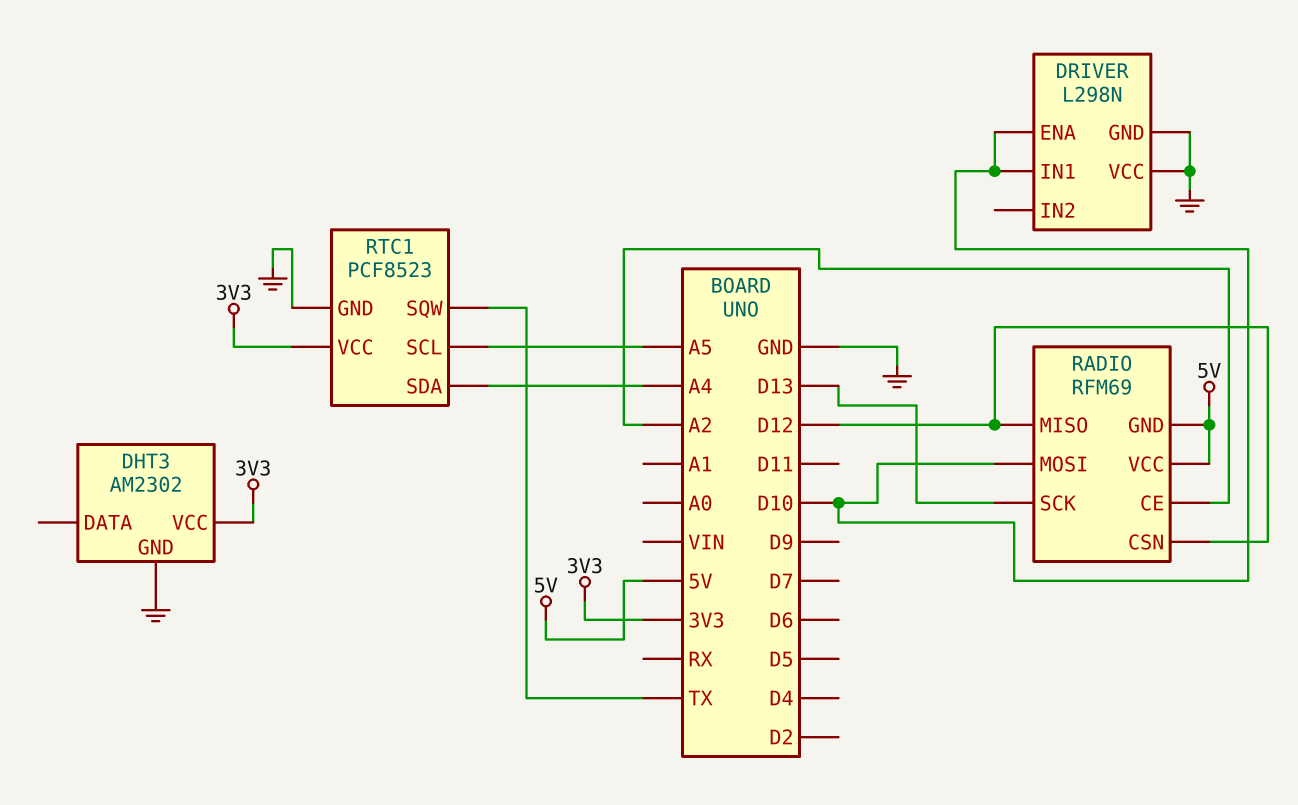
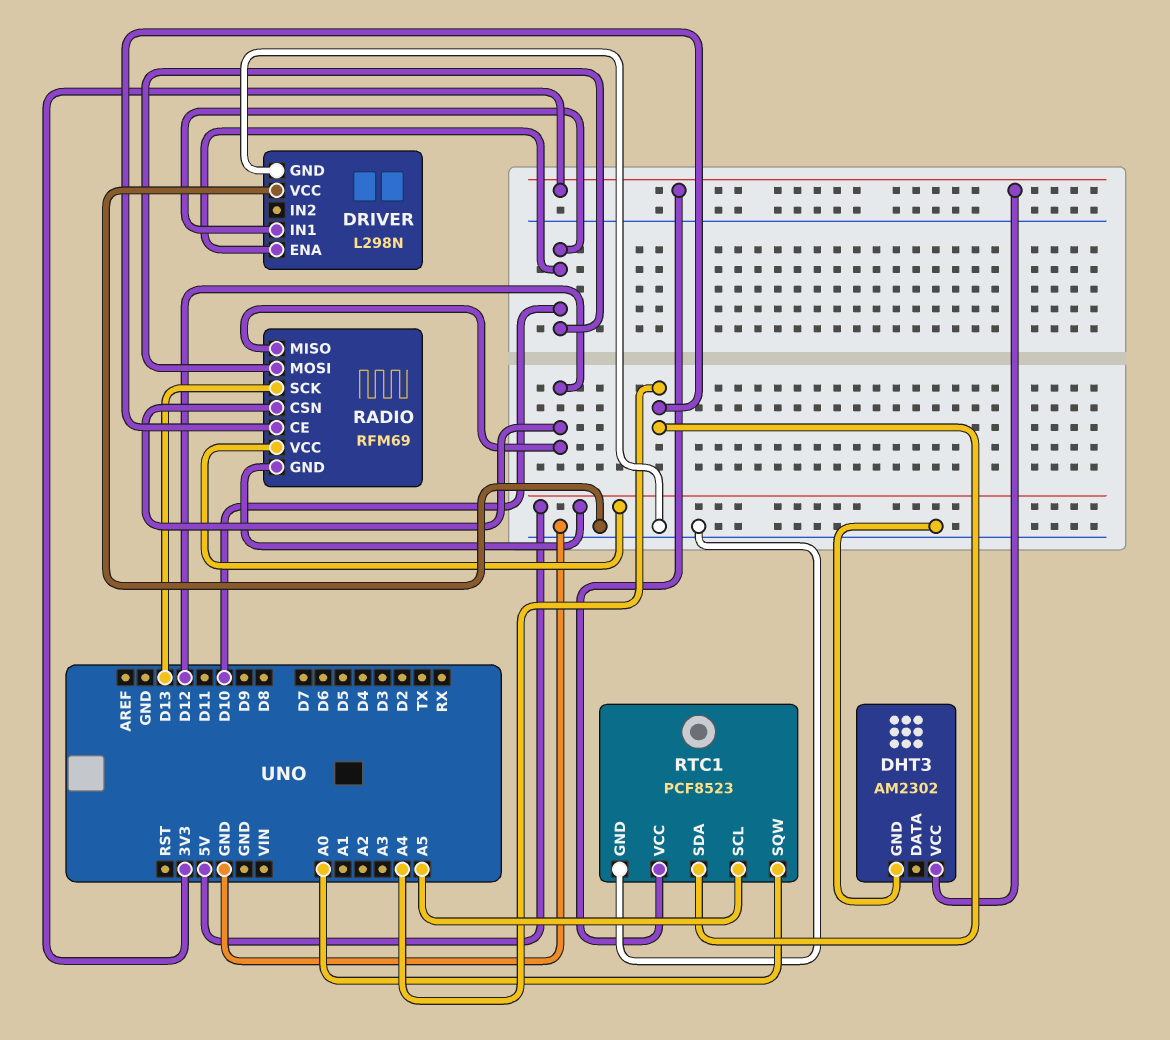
RADIO pin CE: A2 -> A4
RTC1 pin SQW: TX -> A0

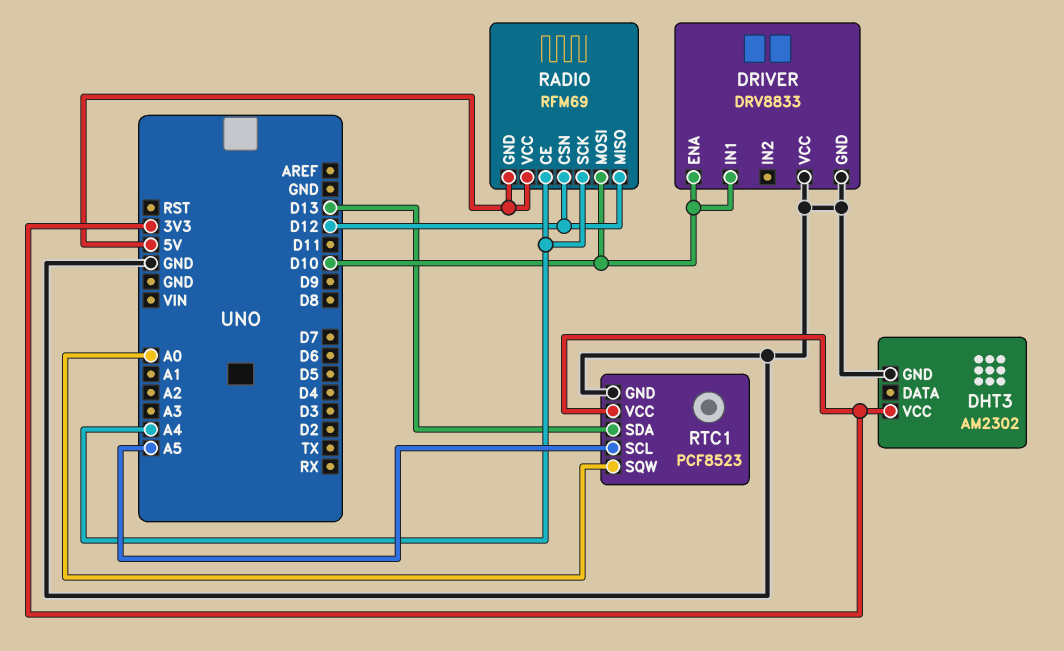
DRIVER: L298N -> DRV8833
RADIO pin SCK: D13 -> A4
RTC1 pin SDA: A4 -> D13

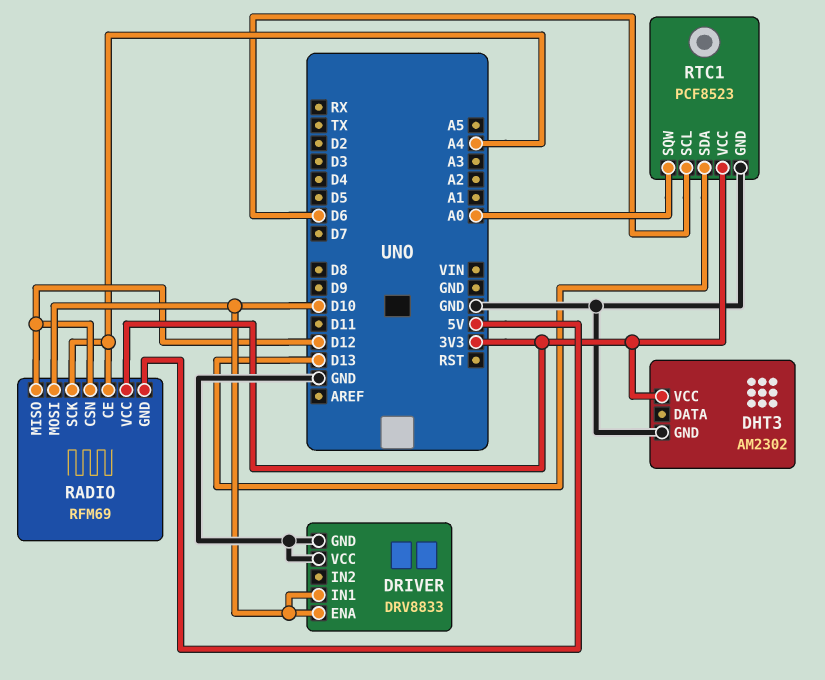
RADIO pin VCC: 5V -> 3V3
RTC1 pin SCL: A5 -> D6

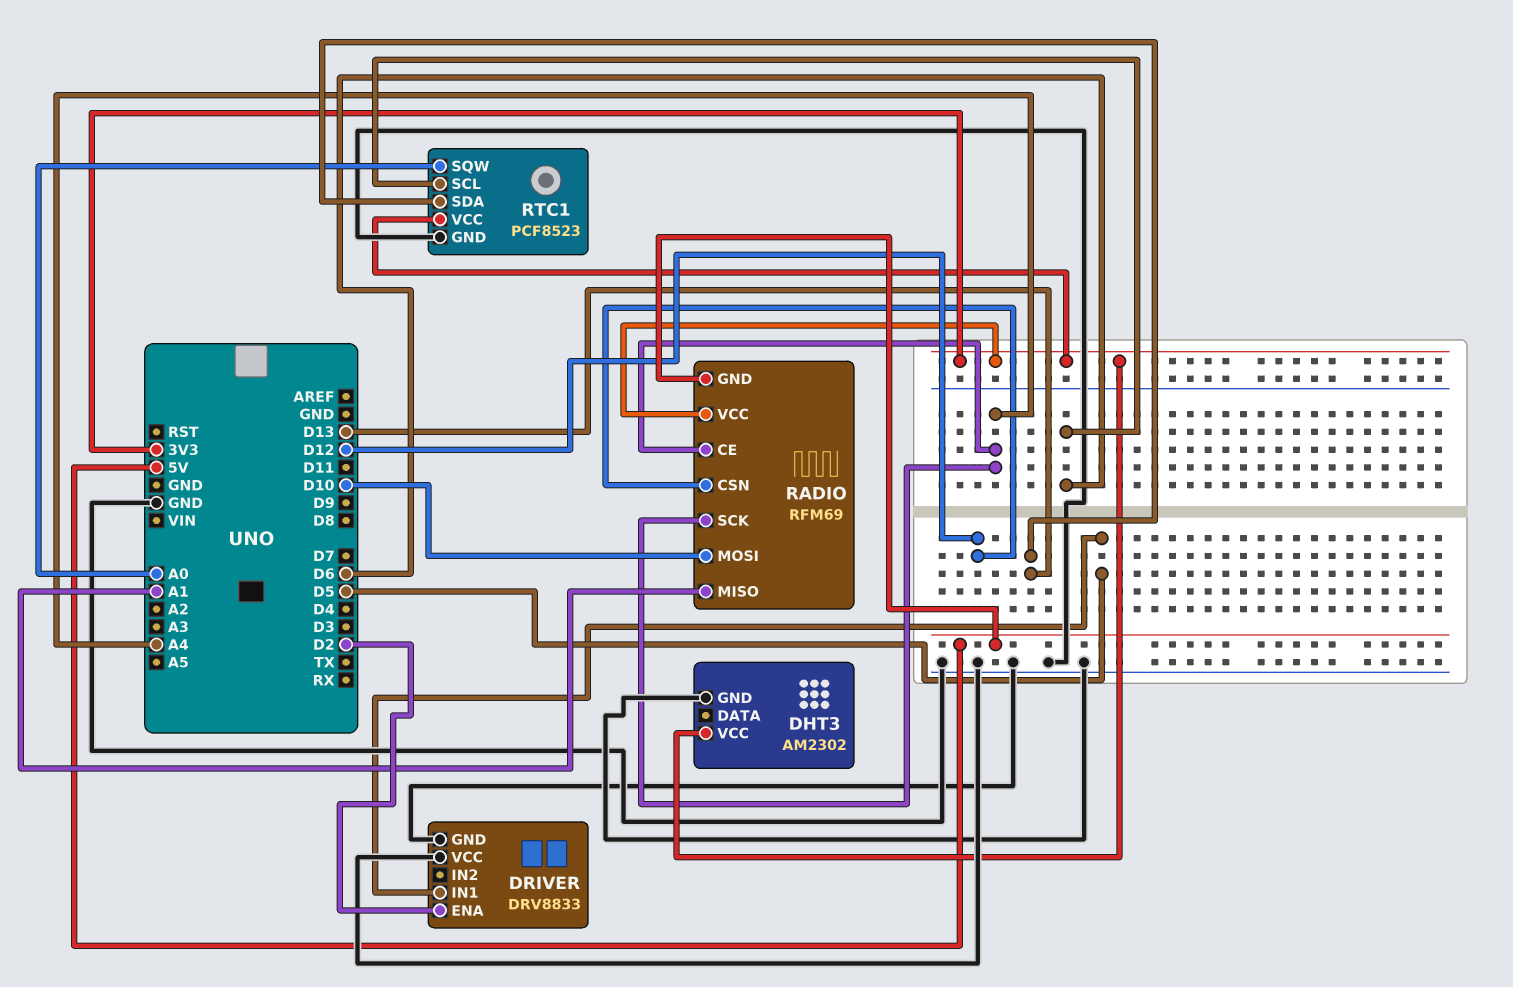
DRIVER pin ENA: D10 -> D2
DRIVER pin IN1: D10 -> D5
RADIO pin MISO: D12 -> A1

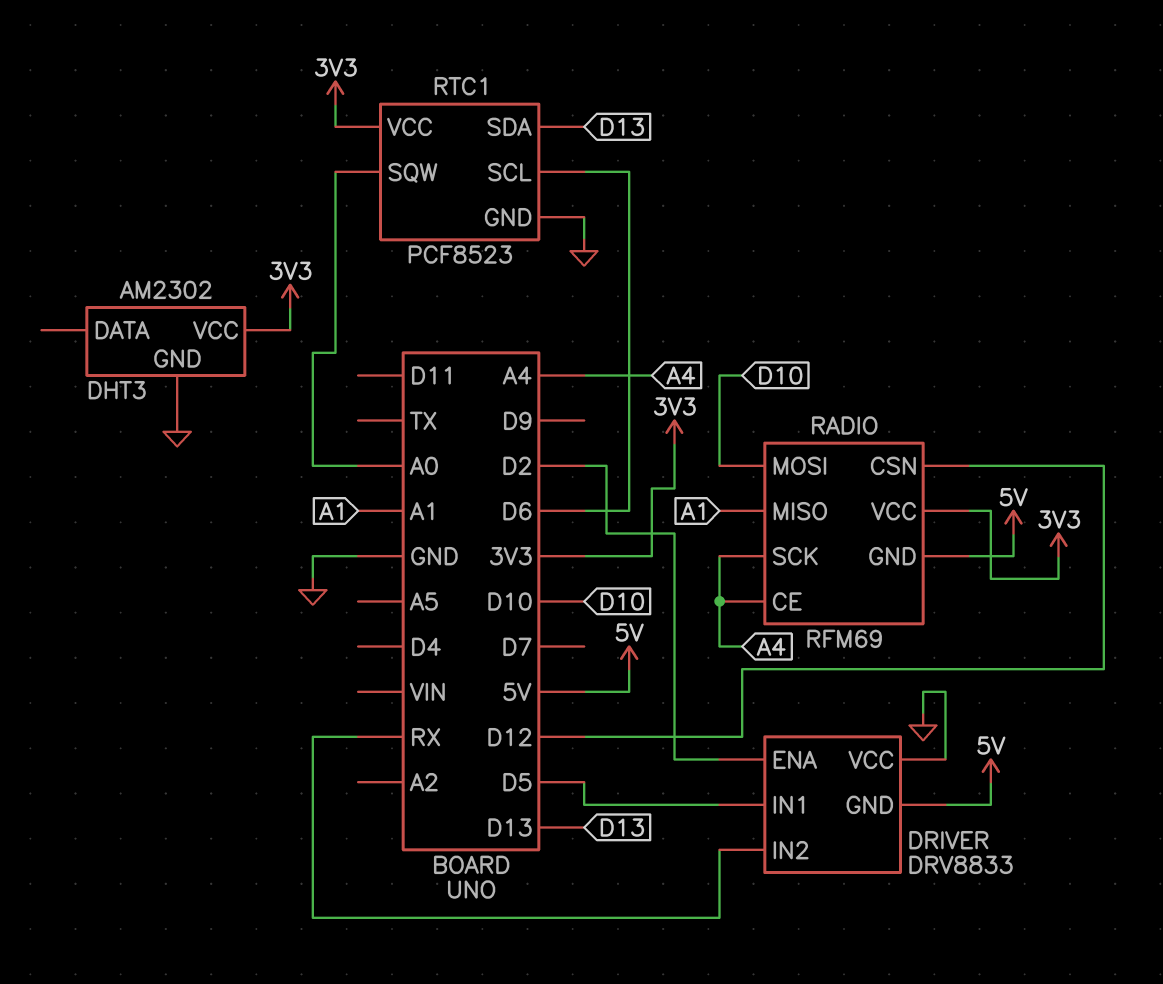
DRIVER pin GND: GND -> 5V
DRIVER pin IN2: none -> RX

